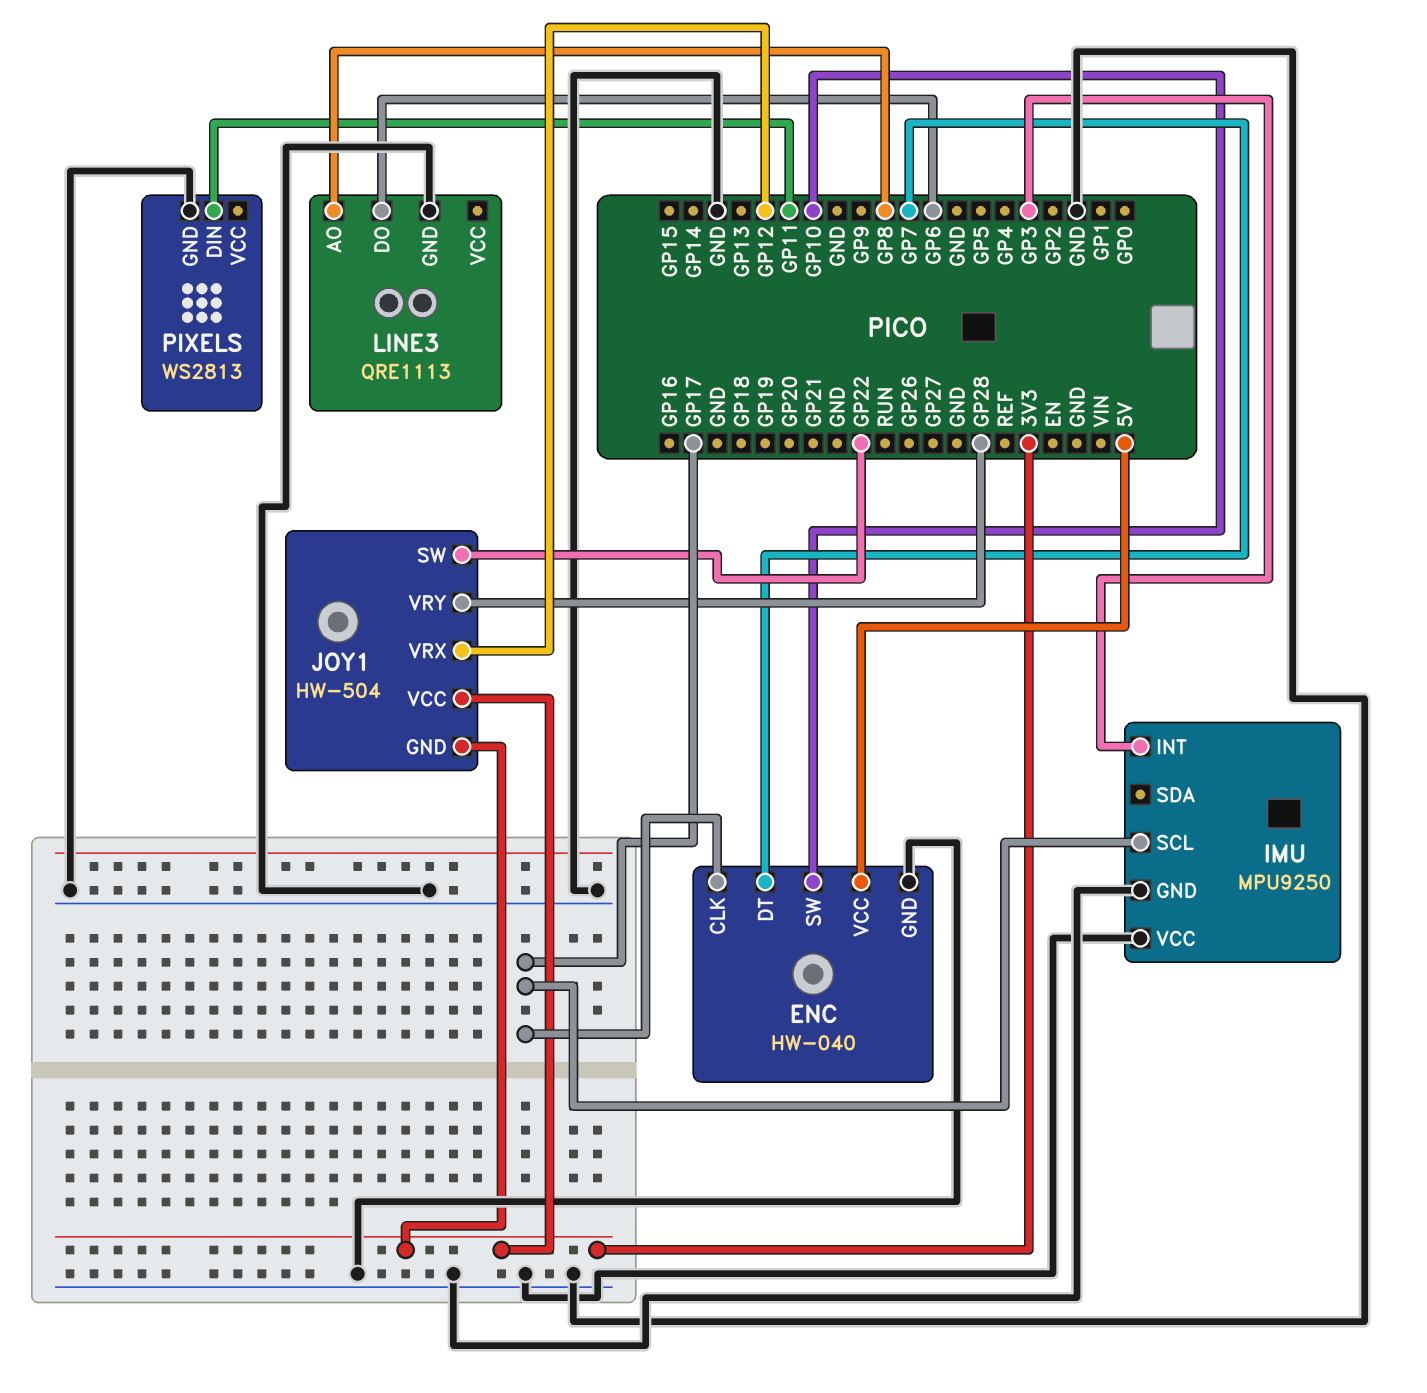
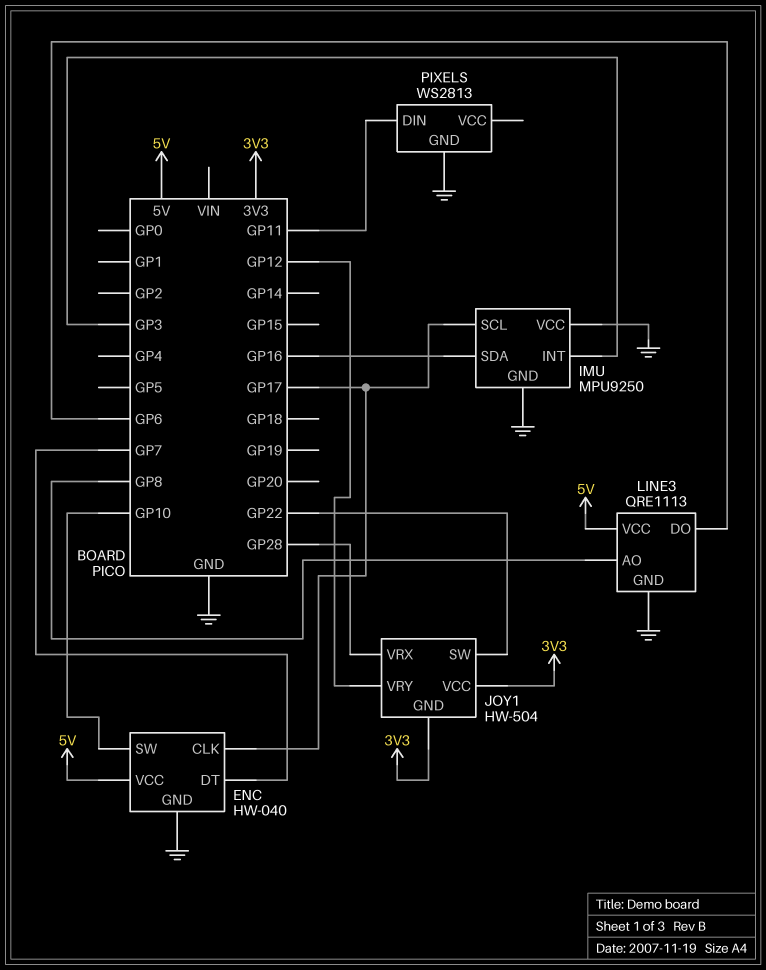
IMU pin SDA: none -> GP16
JOY1 pin VRX: GP12 -> GP28
JOY1 pin VRY: GP28 -> GP12
LINE3 pin VCC: none -> 5V

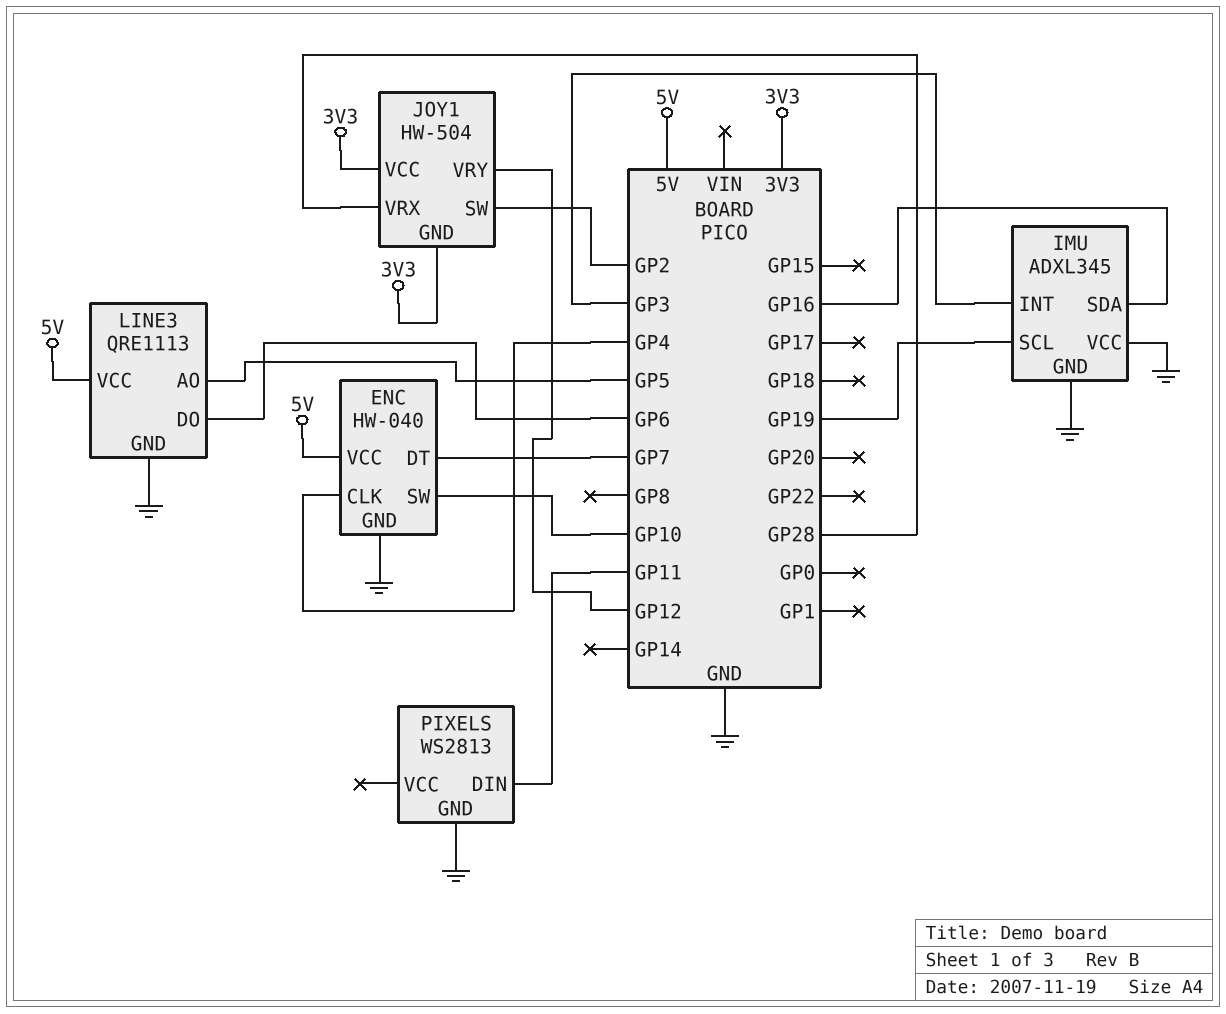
ENC pin CLK: GP17 -> GP4
IMU: MPU9250 -> ADXL345
IMU pin SCL: GP17 -> GP19
JOY1 pin SW: GP22 -> GP2
LINE3 pin AO: GP8 -> GP5

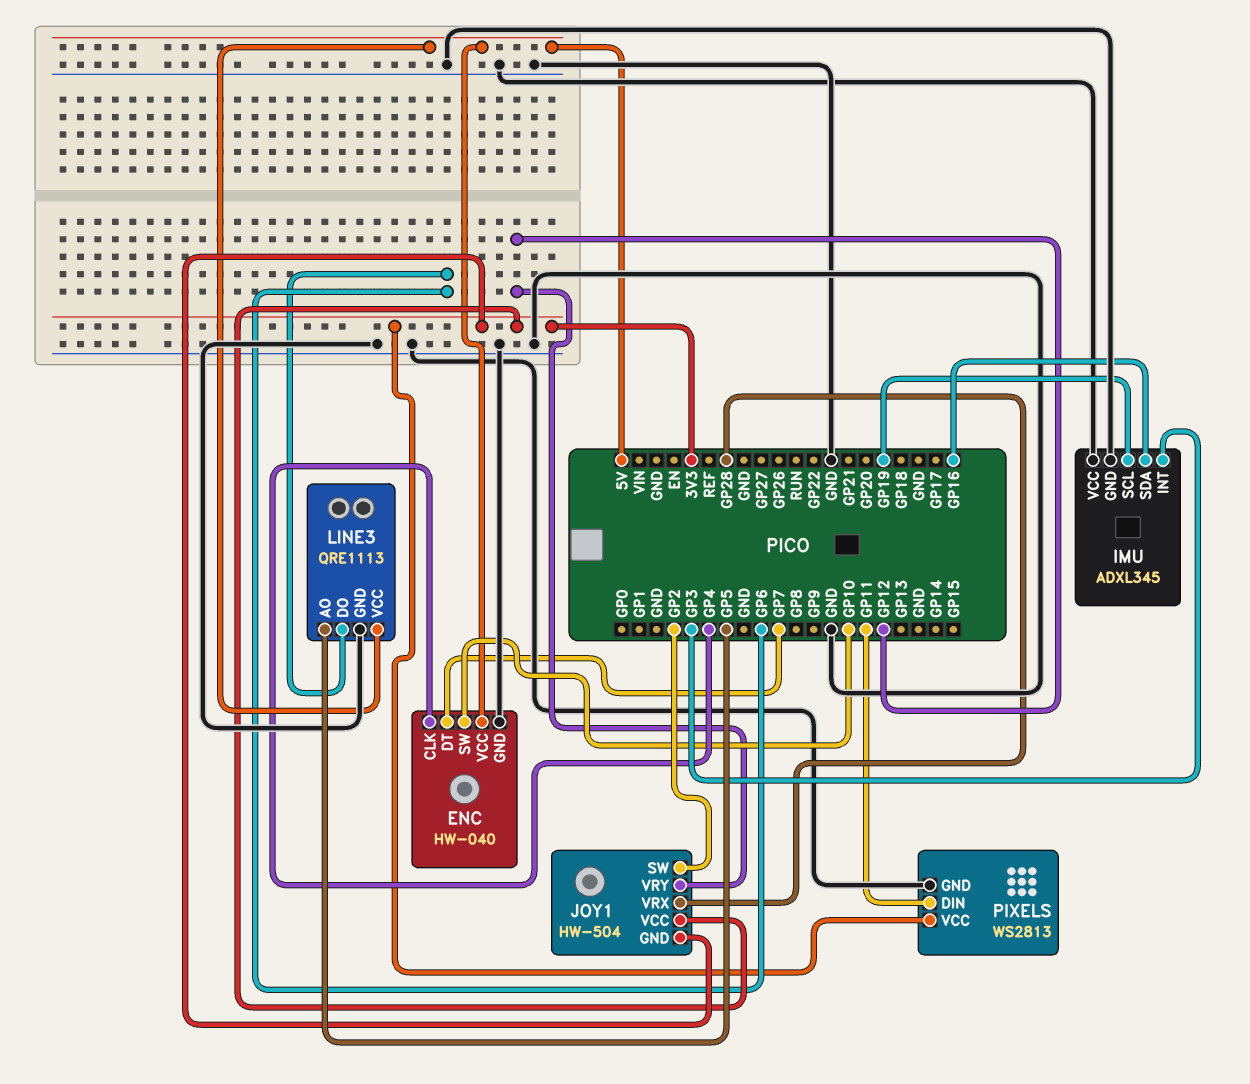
PIXELS pin VCC: none -> 3V3

